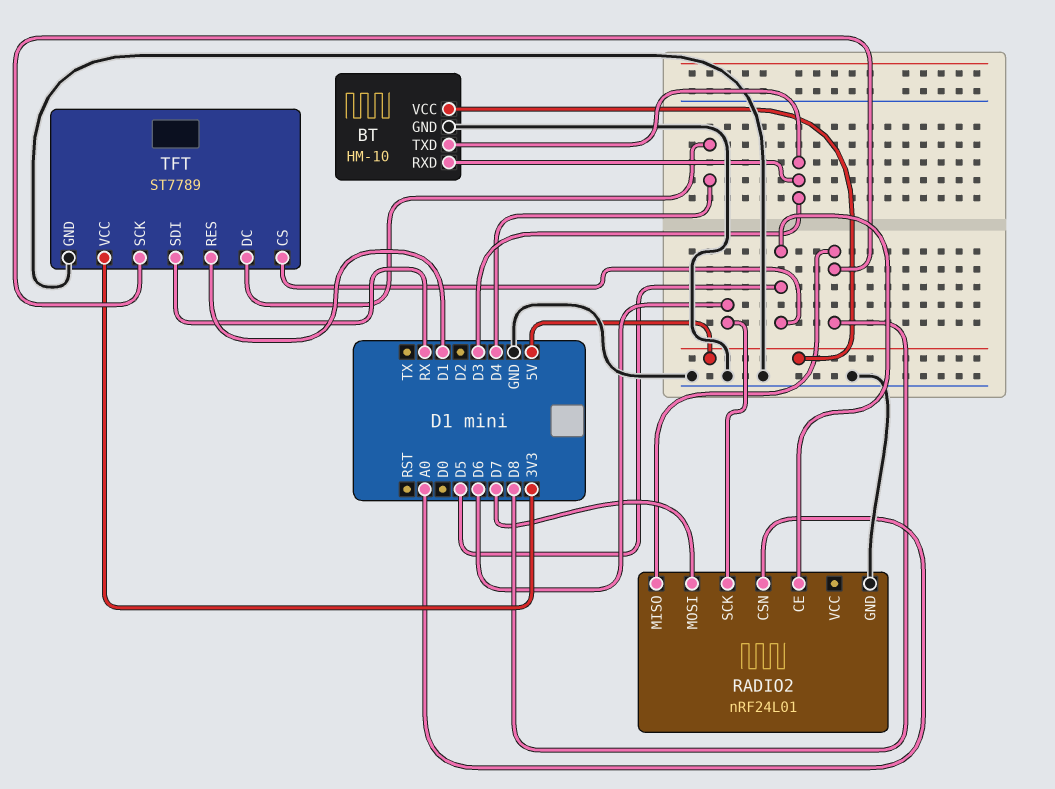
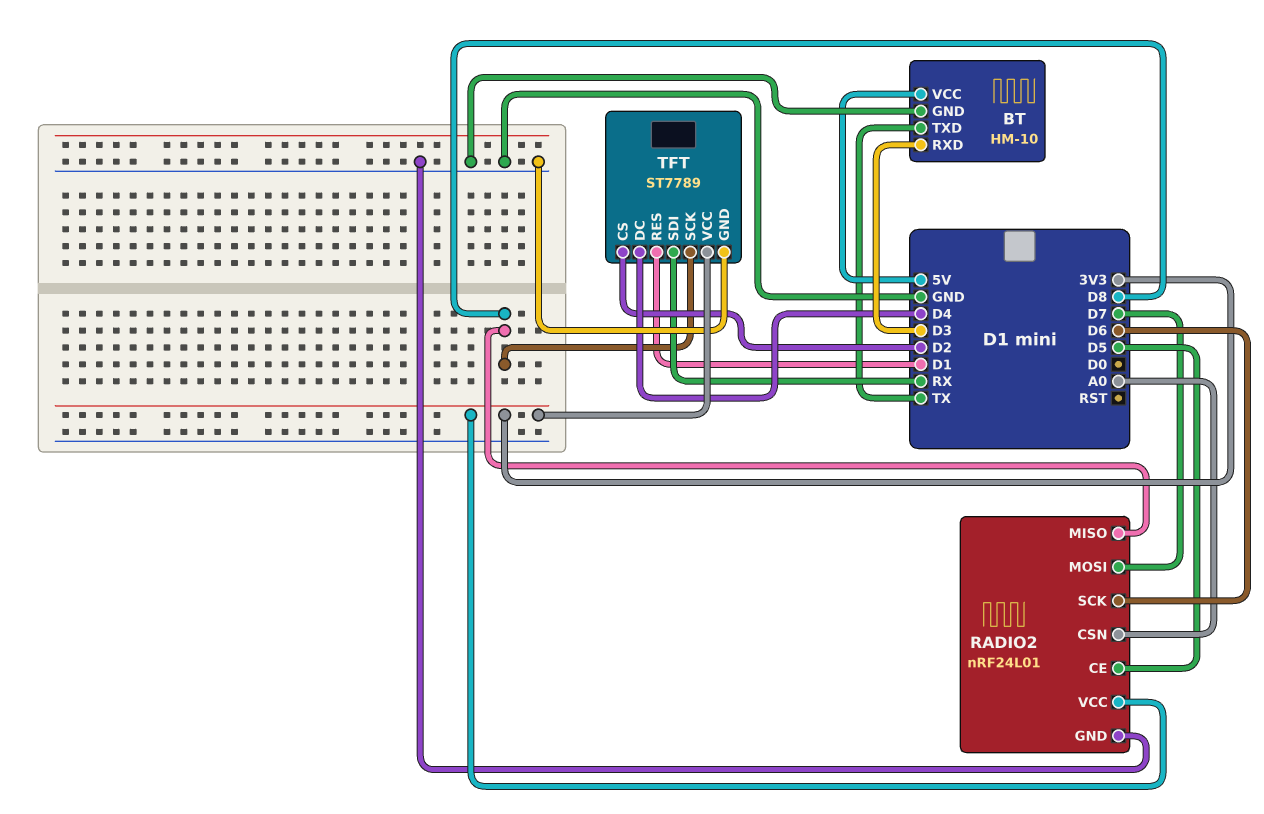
BT pin TXD: D3 -> TX
RADIO2 pin VCC: none -> 3V3
TFT pin CS: D5 -> D2

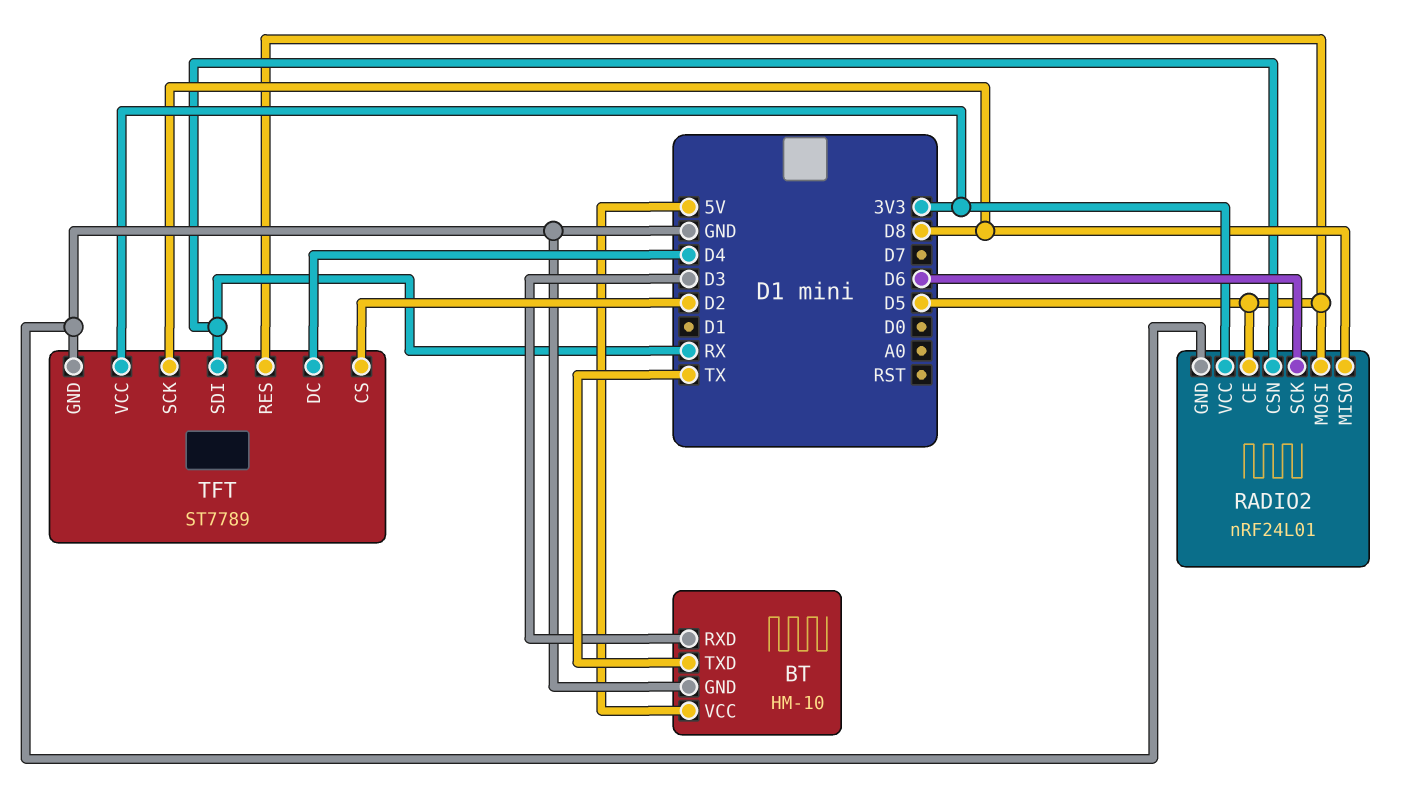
RADIO2 pin CSN: A0 -> RX
RADIO2 pin MOSI: D7 -> D5
TFT pin RES: D1 -> D5

